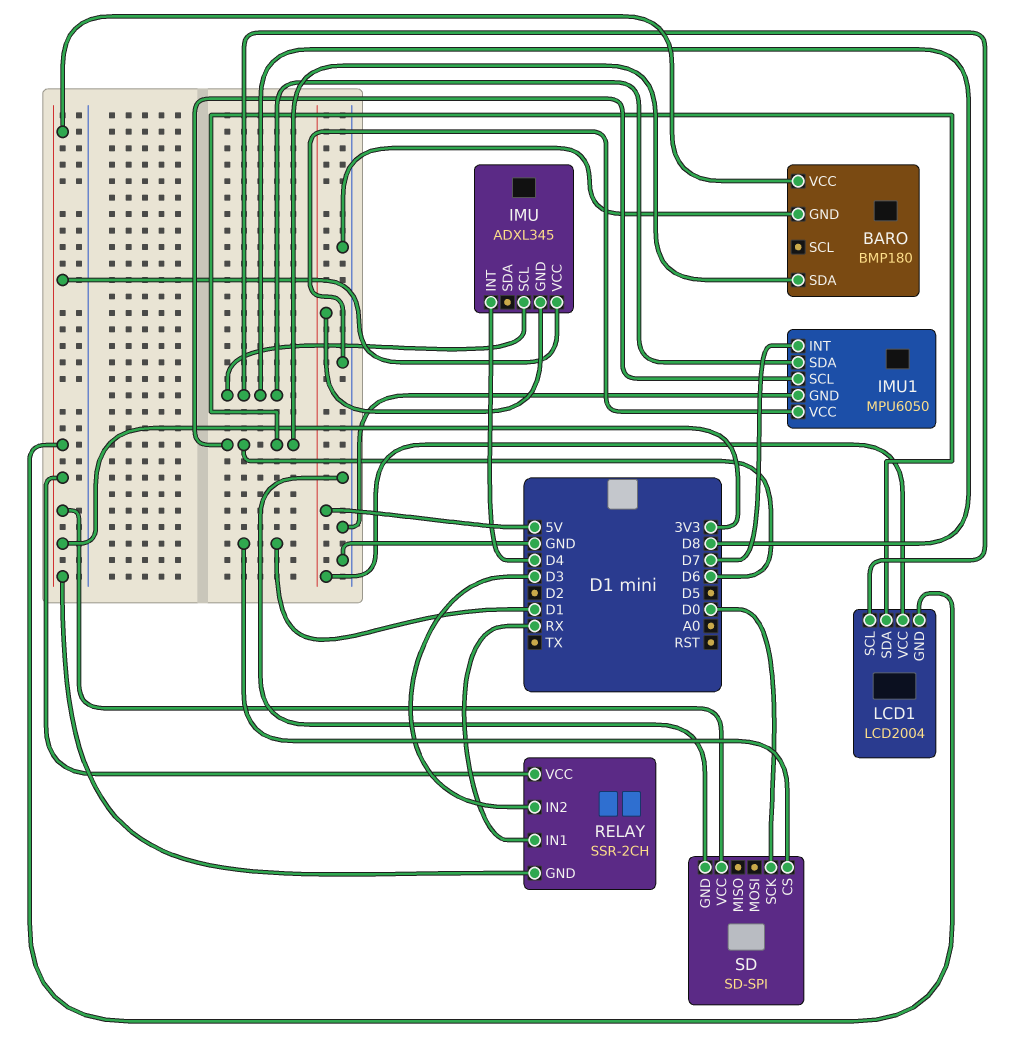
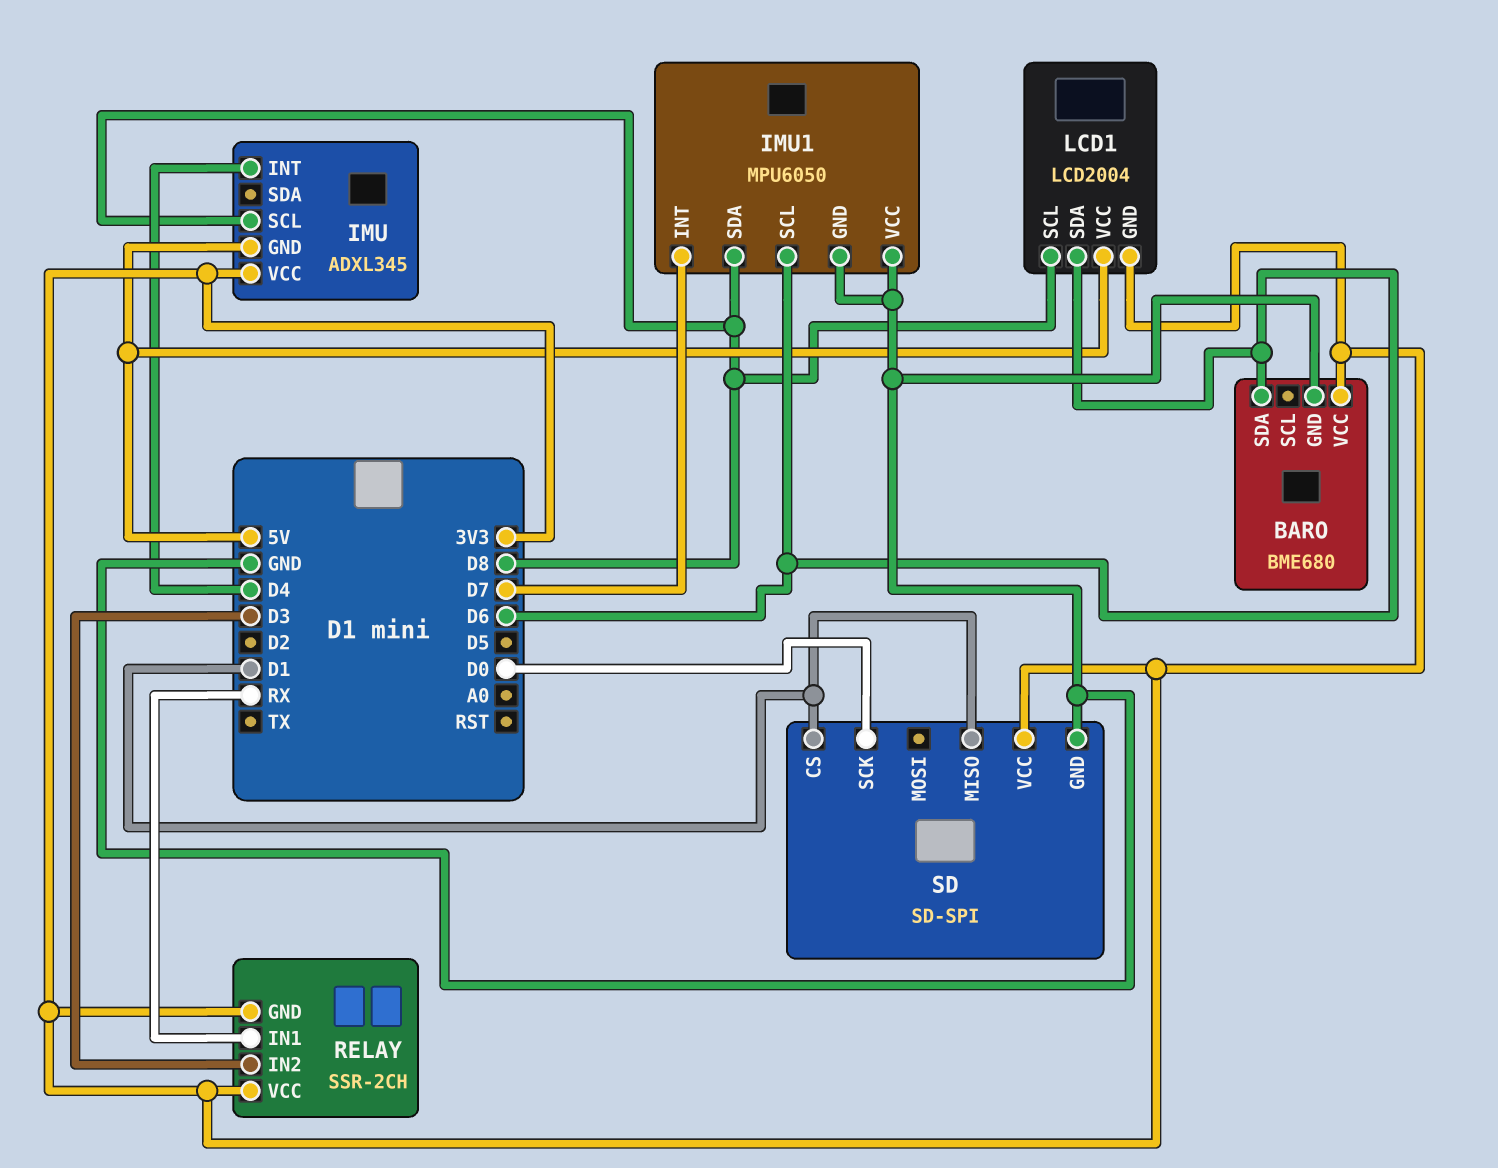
BARO: BMP180 -> BME680
SD pin MISO: none -> D1

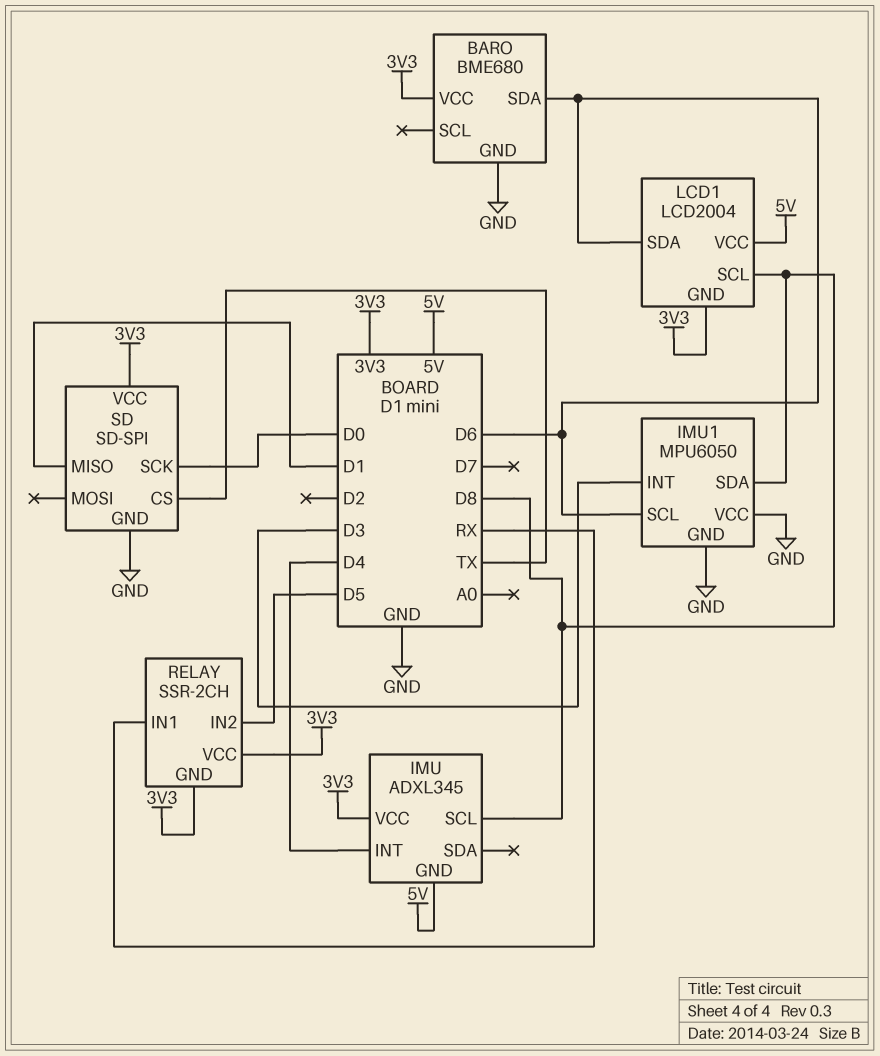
IMU1 pin INT: D7 -> D3
RELAY pin IN2: D3 -> D5
SD pin CS: D1 -> TX

